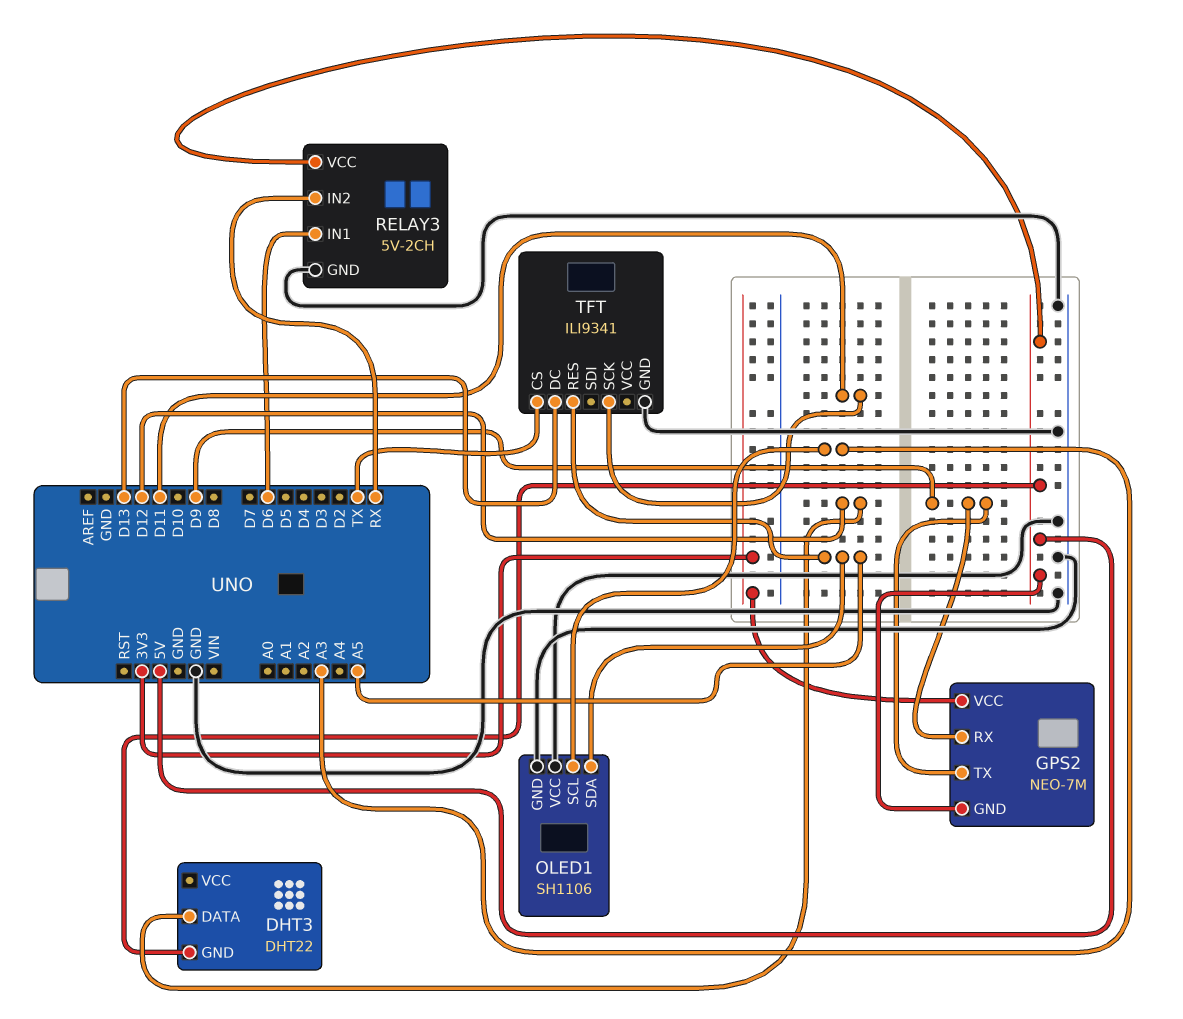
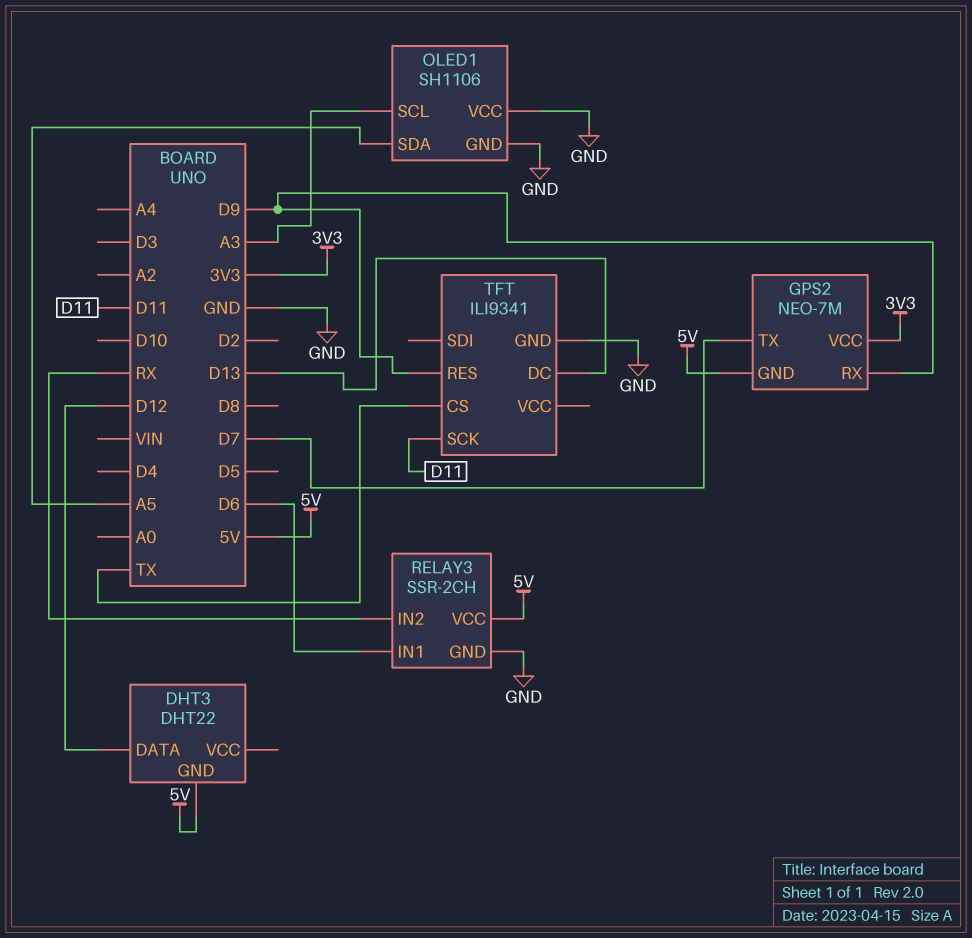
GPS2 pin TX: D9 -> D7
RELAY3: 5V-2CH -> SSR-2CH
TFT pin RES: A5 -> D9

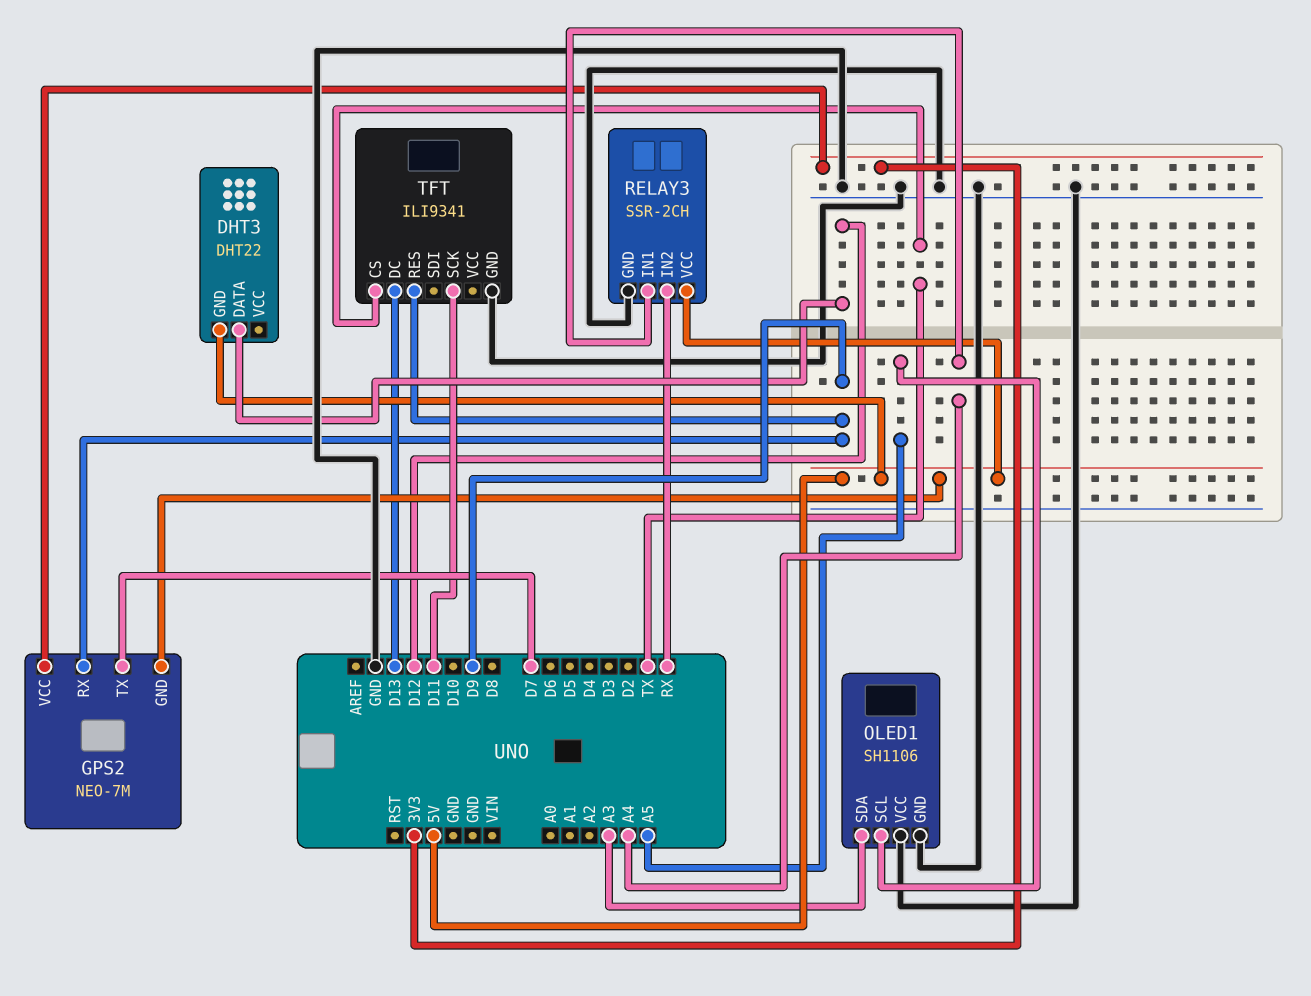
OLED1 pin SCL: A3 -> A5
OLED1 pin SDA: A5 -> A3
RELAY3 pin IN1: D6 -> A4

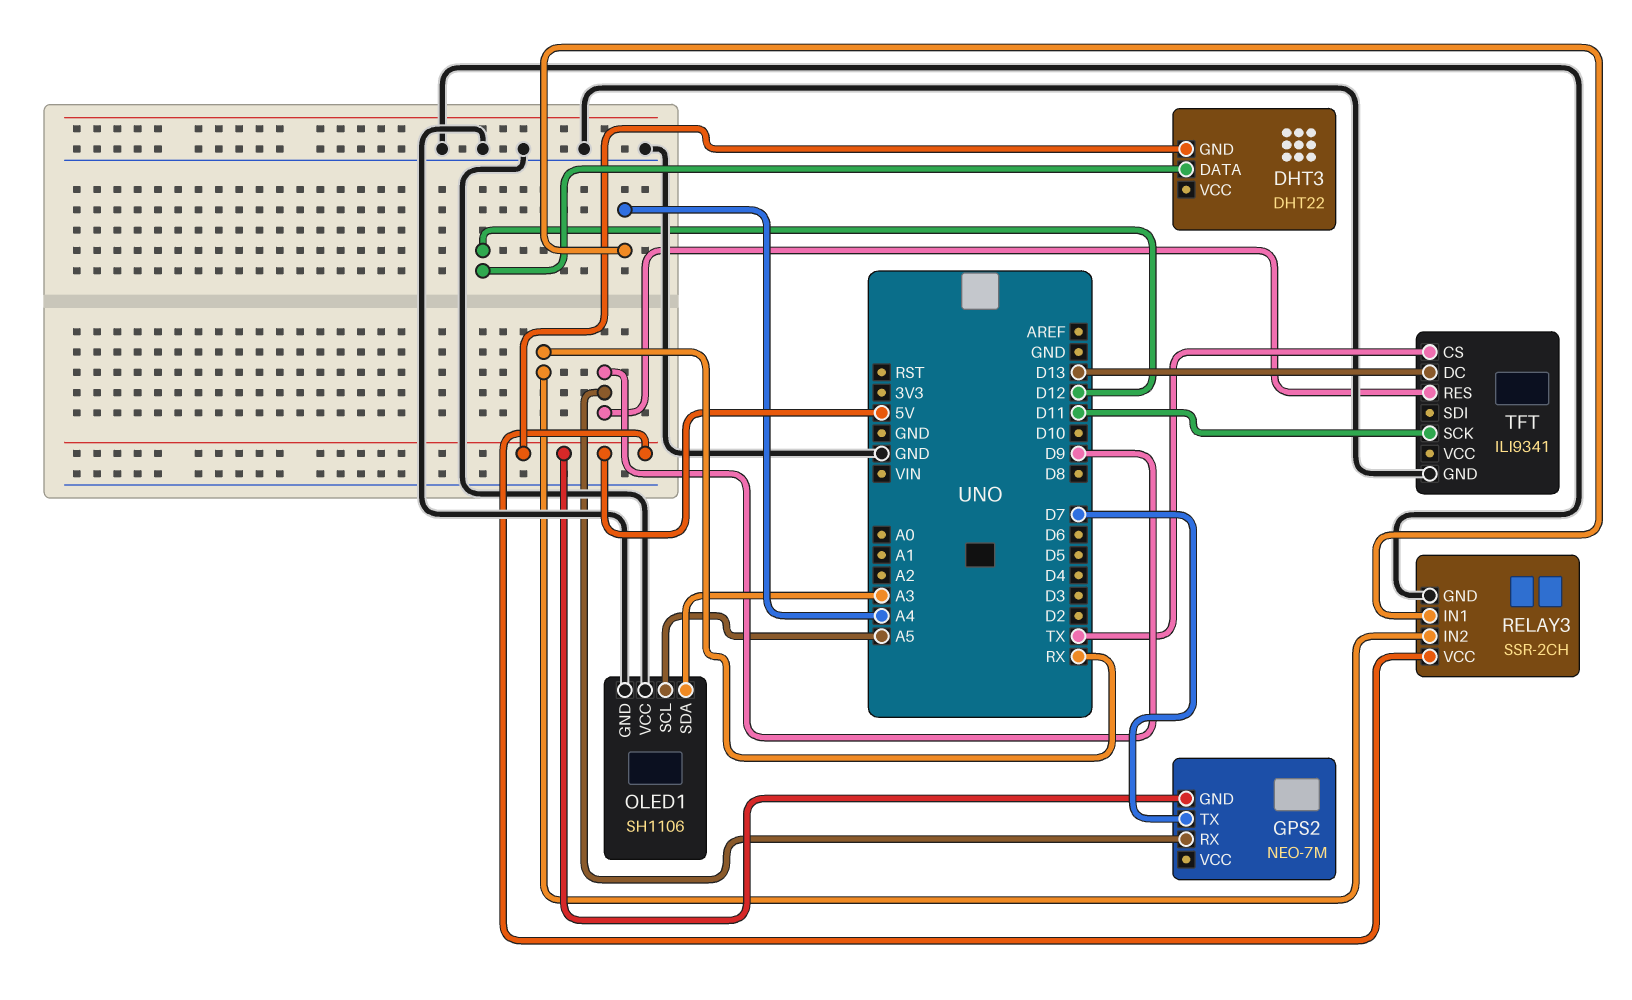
GPS2 pin VCC: 3V3 -> none

